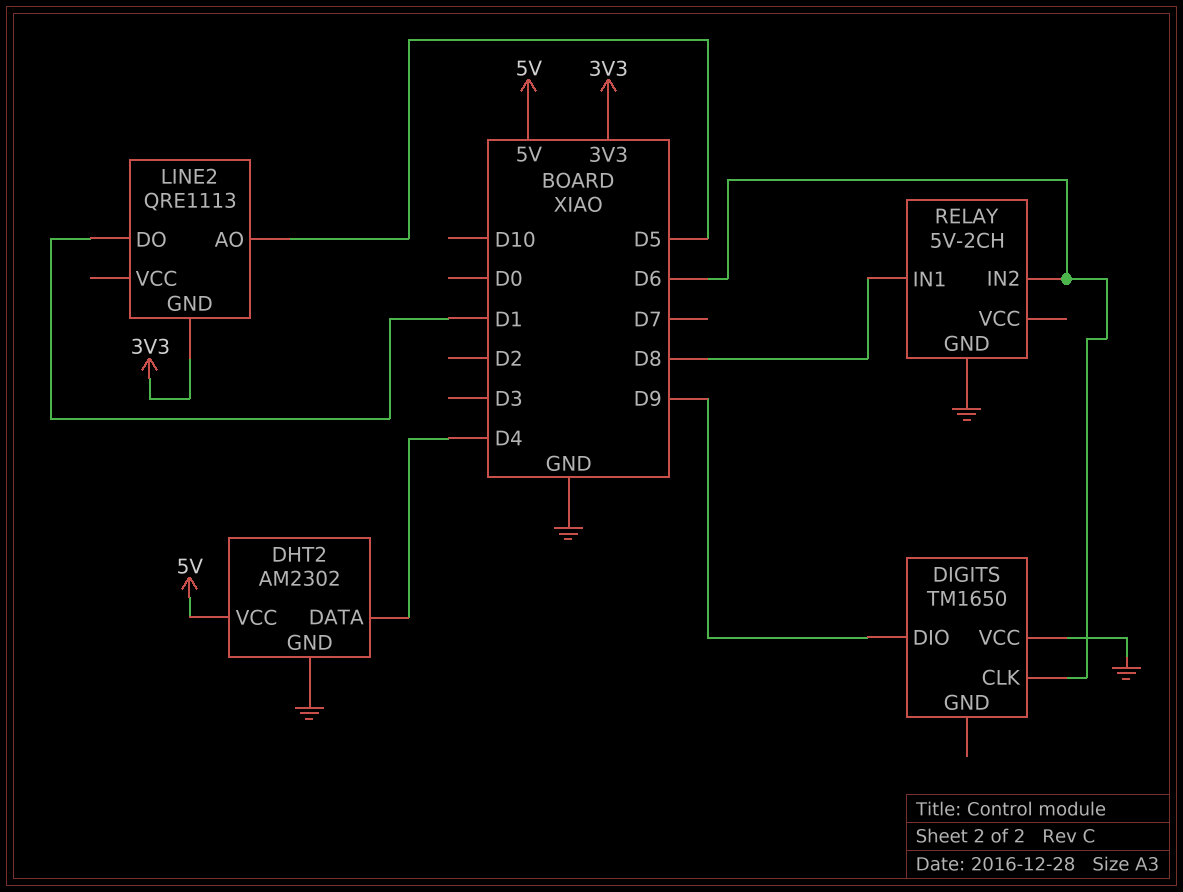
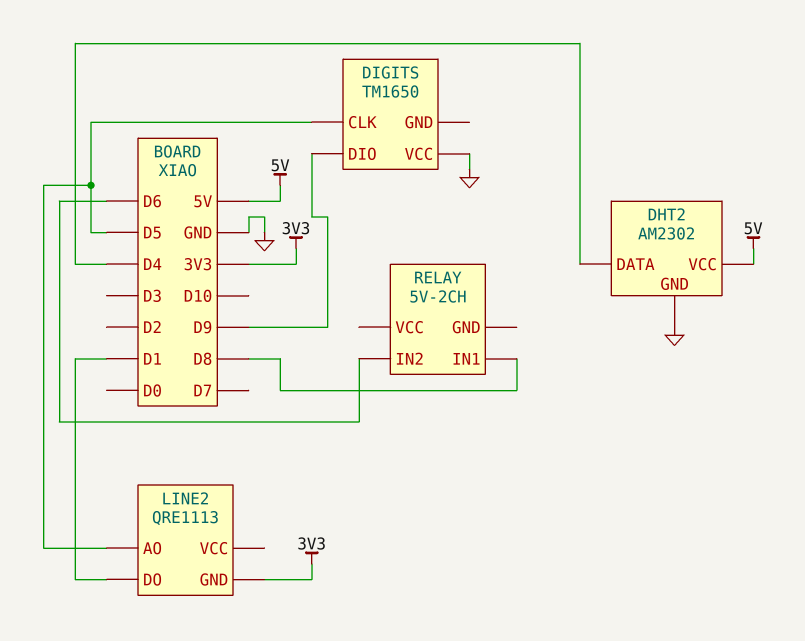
DIGITS pin CLK: D6 -> D5
RELAY pin GND: GND -> none

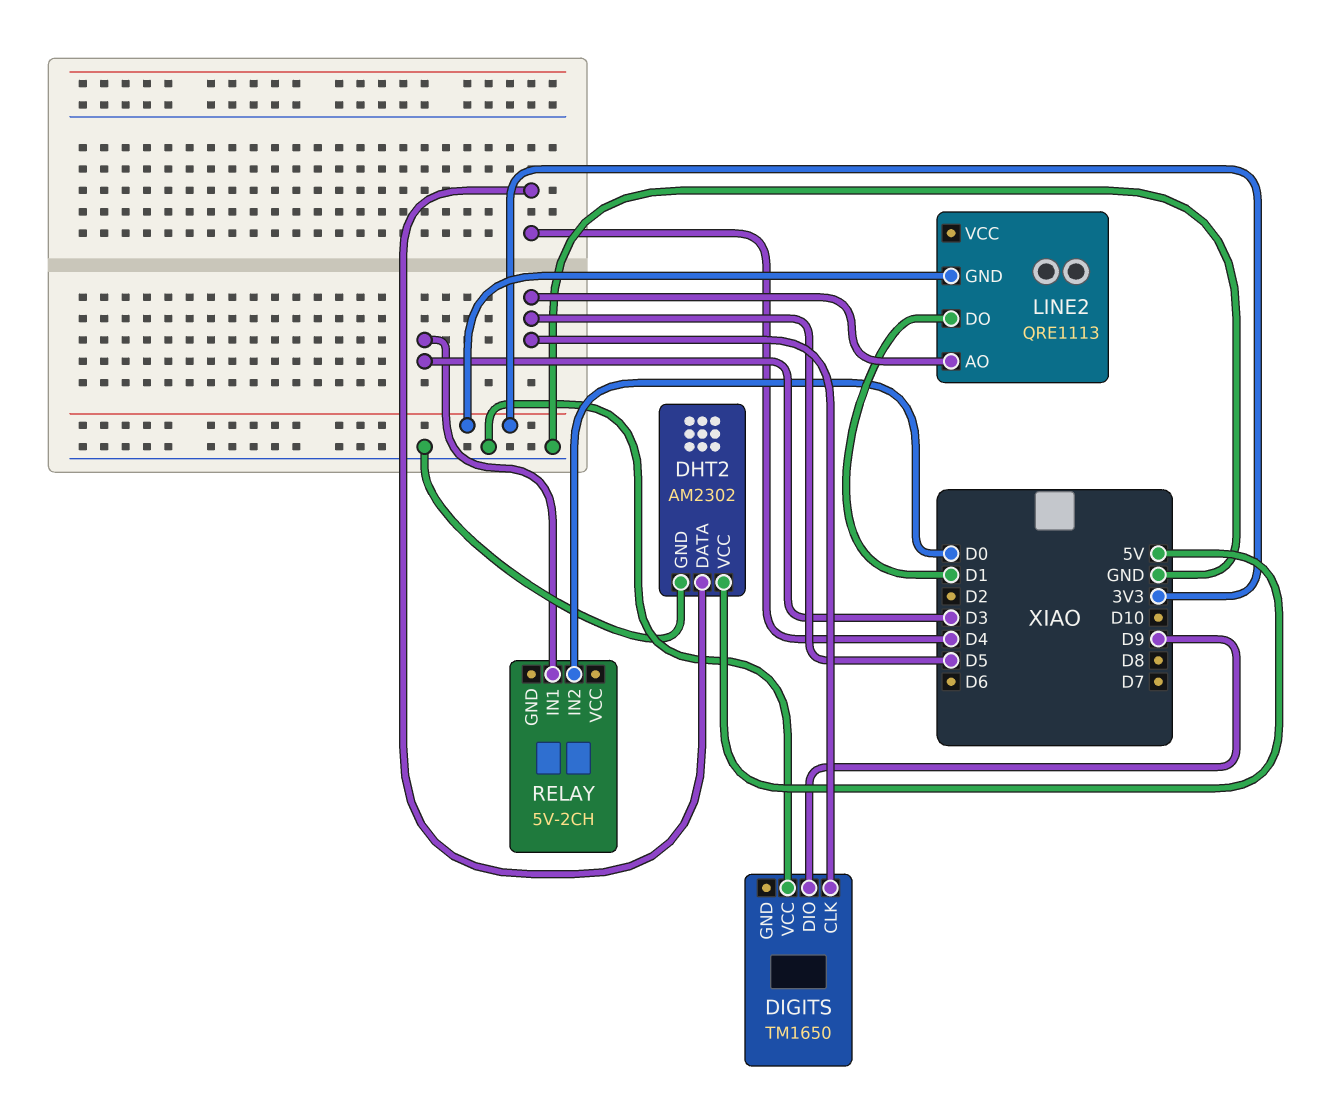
RELAY pin IN1: D8 -> D3
RELAY pin IN2: D6 -> D0

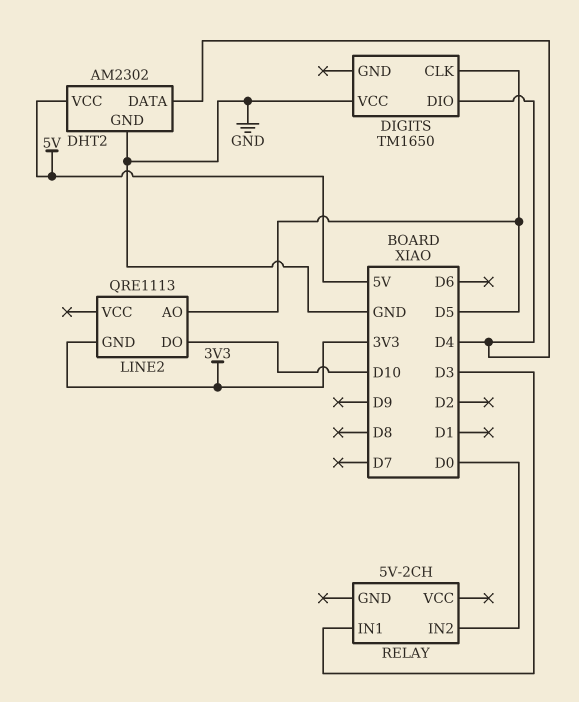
DIGITS pin DIO: D9 -> D4
LINE2 pin DO: D1 -> D10

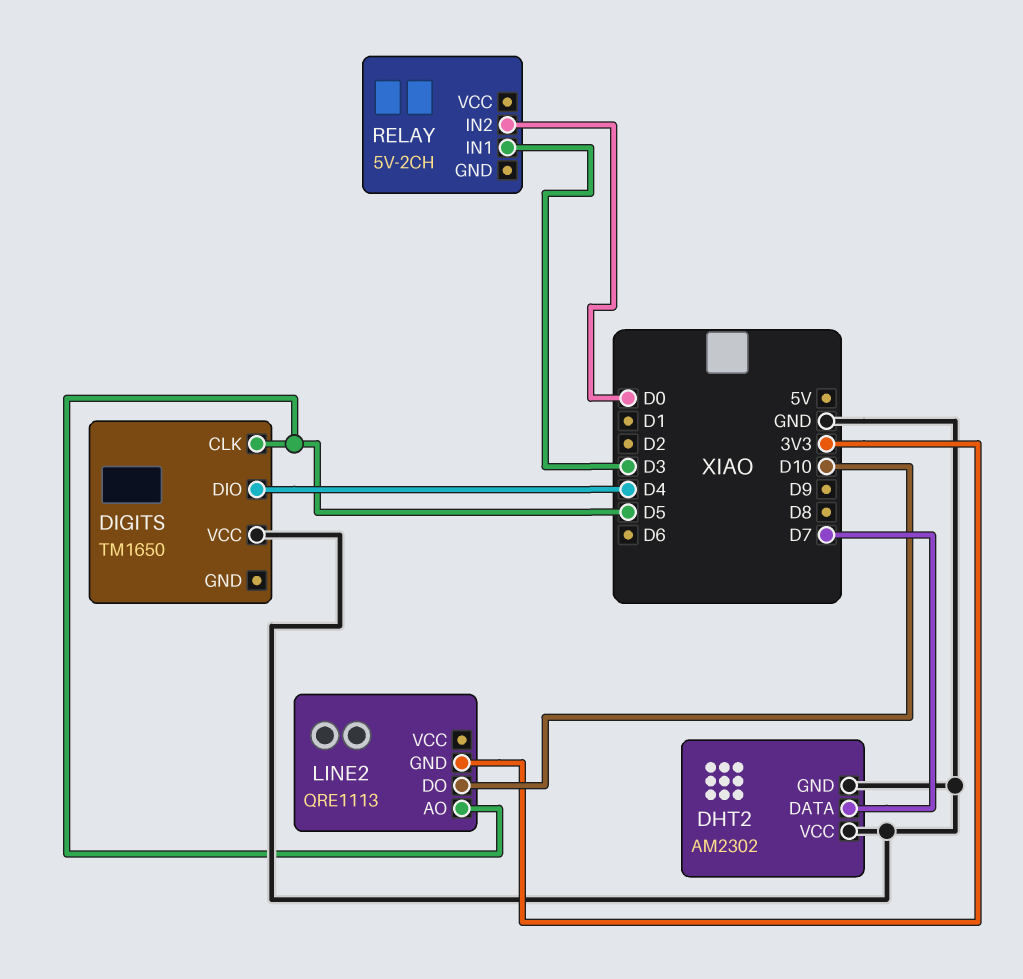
DHT2 pin DATA: D4 -> D7
DHT2 pin VCC: 5V -> GND

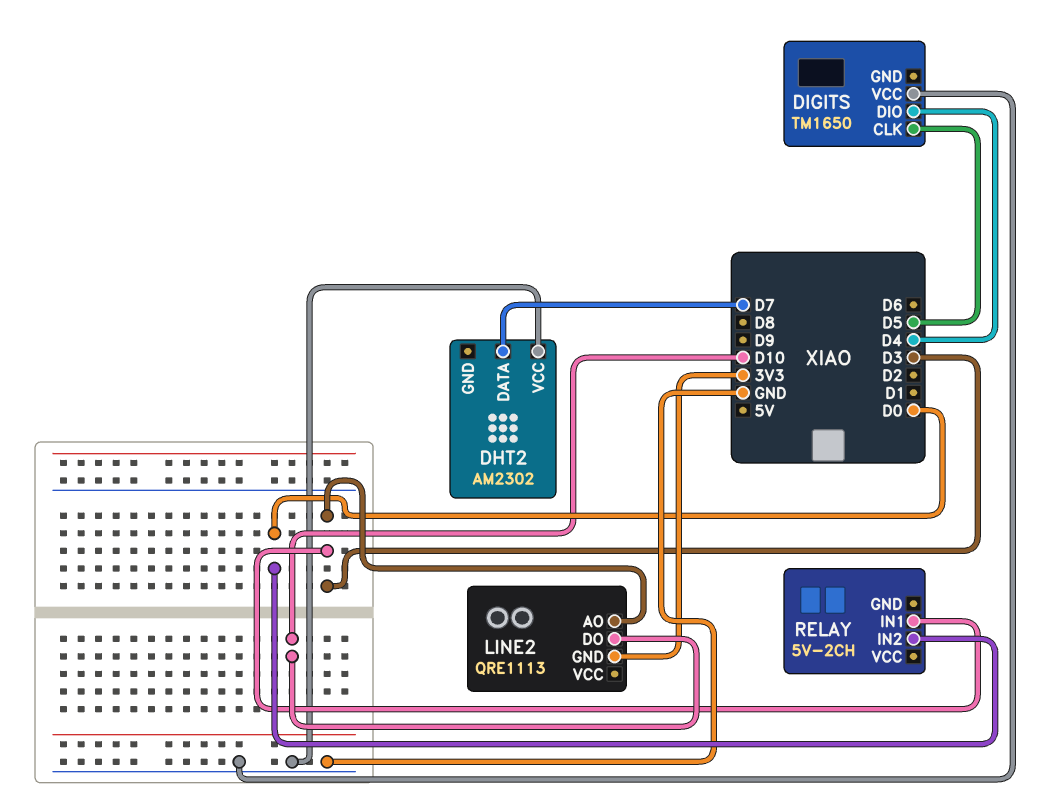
DHT2 pin GND: GND -> none
LINE2 pin AO: D5 -> D3

